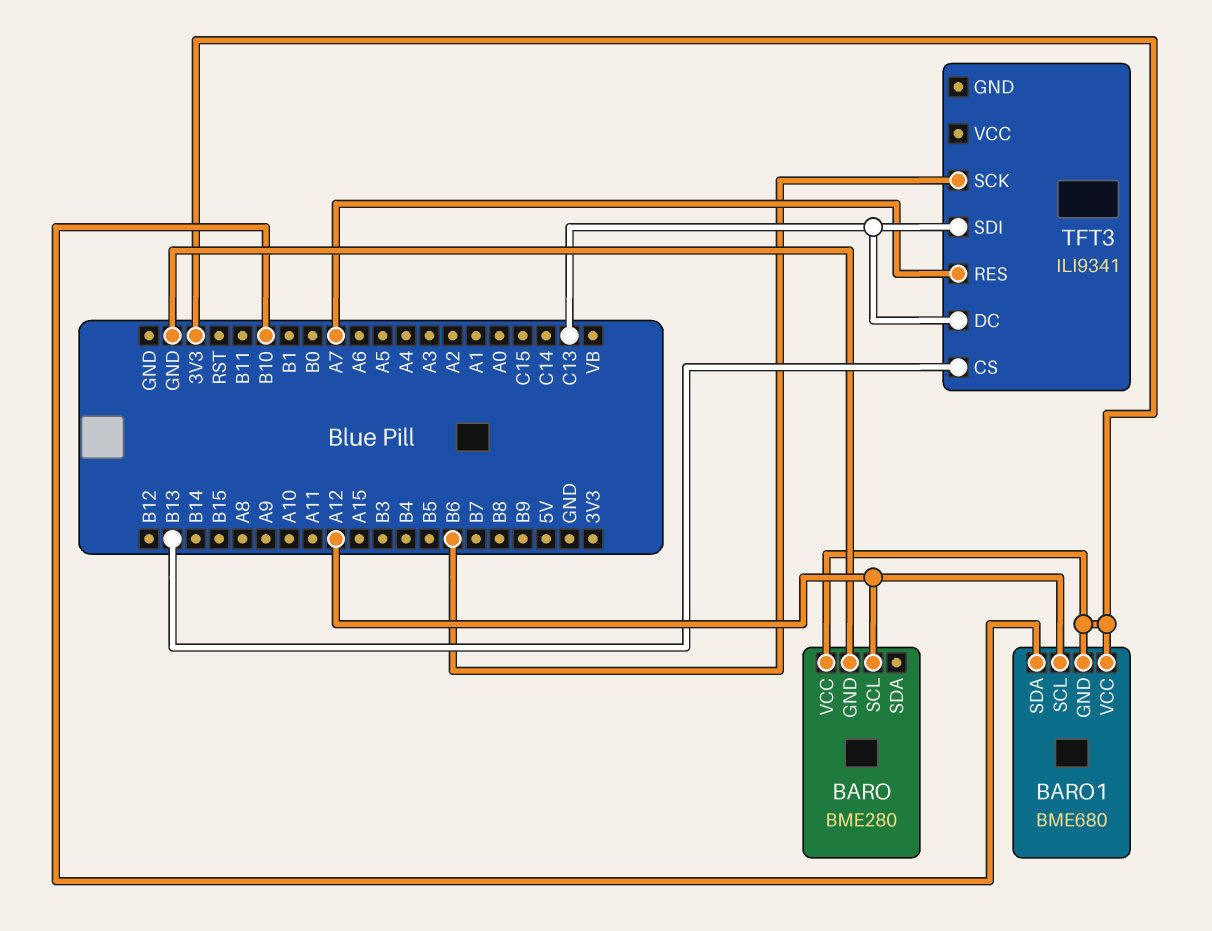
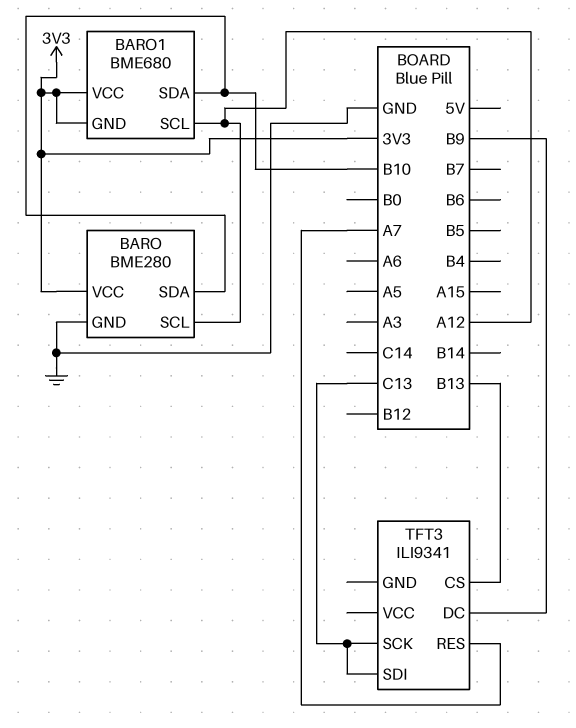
BARO pin SDA: none -> B10
TFT3 pin DC: C13 -> B9
TFT3 pin SCK: B6 -> C13

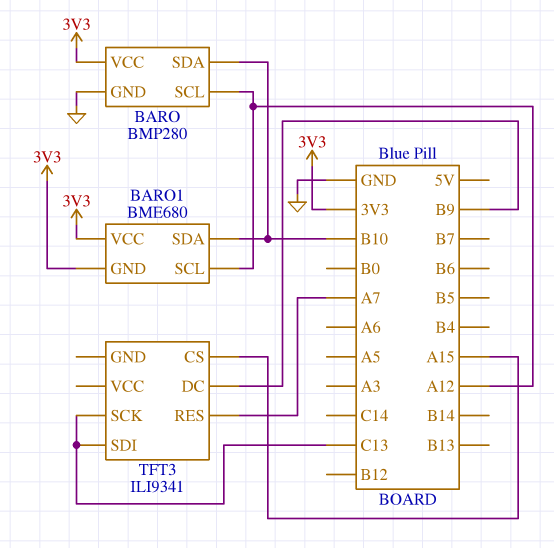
BARO: BME280 -> BMP280
TFT3 pin CS: B13 -> A15

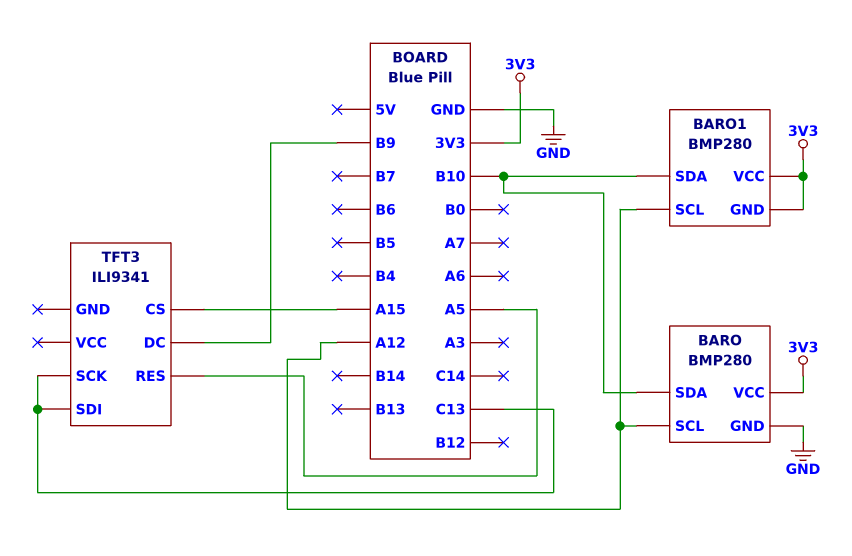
BARO1: BME680 -> BMP280
TFT3 pin RES: A7 -> A5

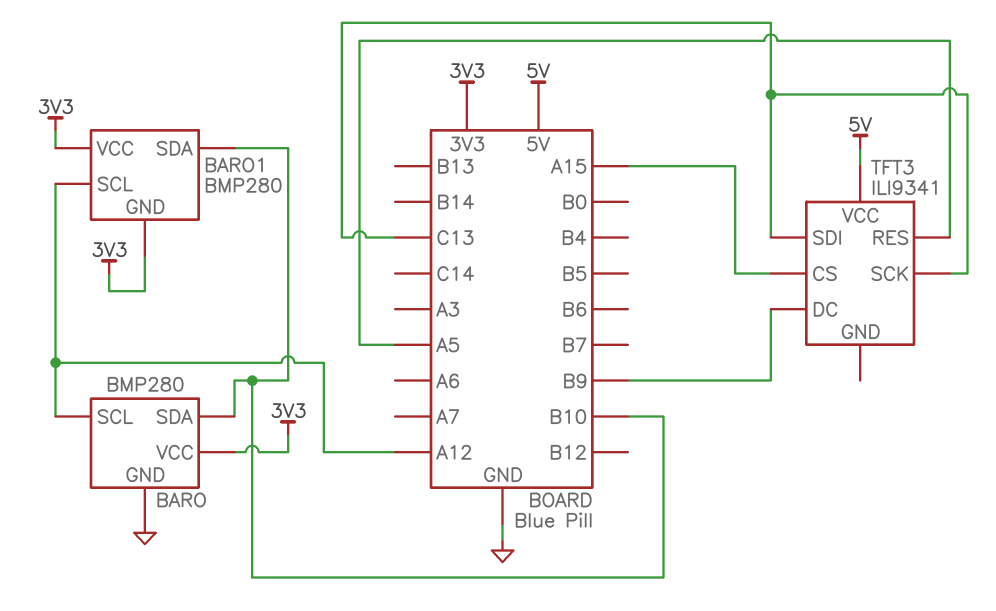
TFT3 pin VCC: none -> 5V

